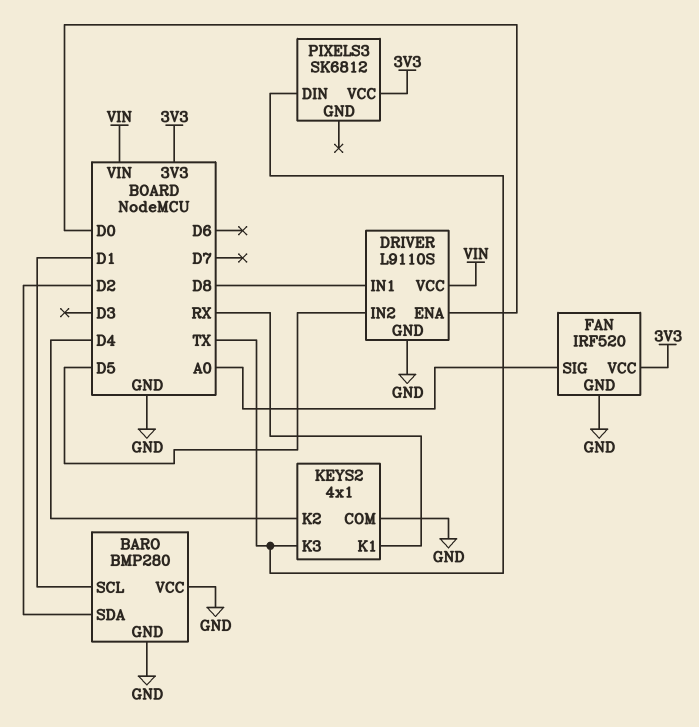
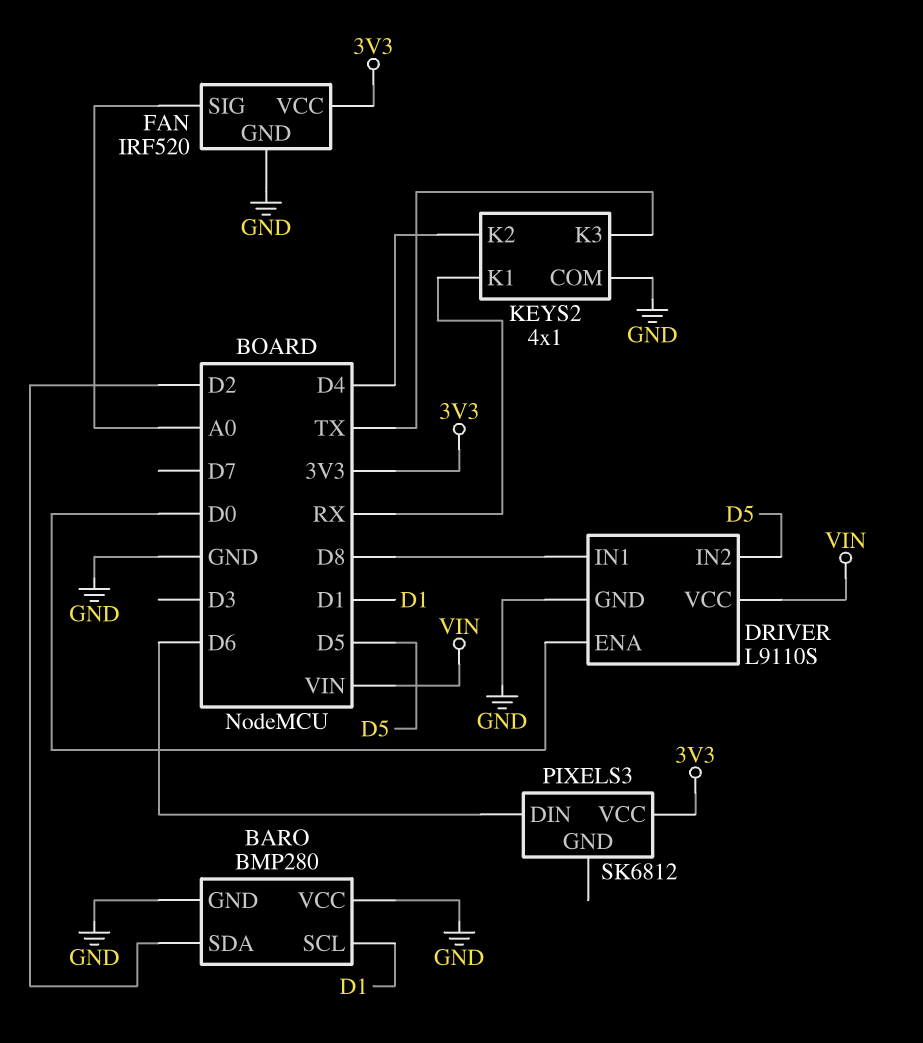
PIXELS3 pin DIN: TX -> D6

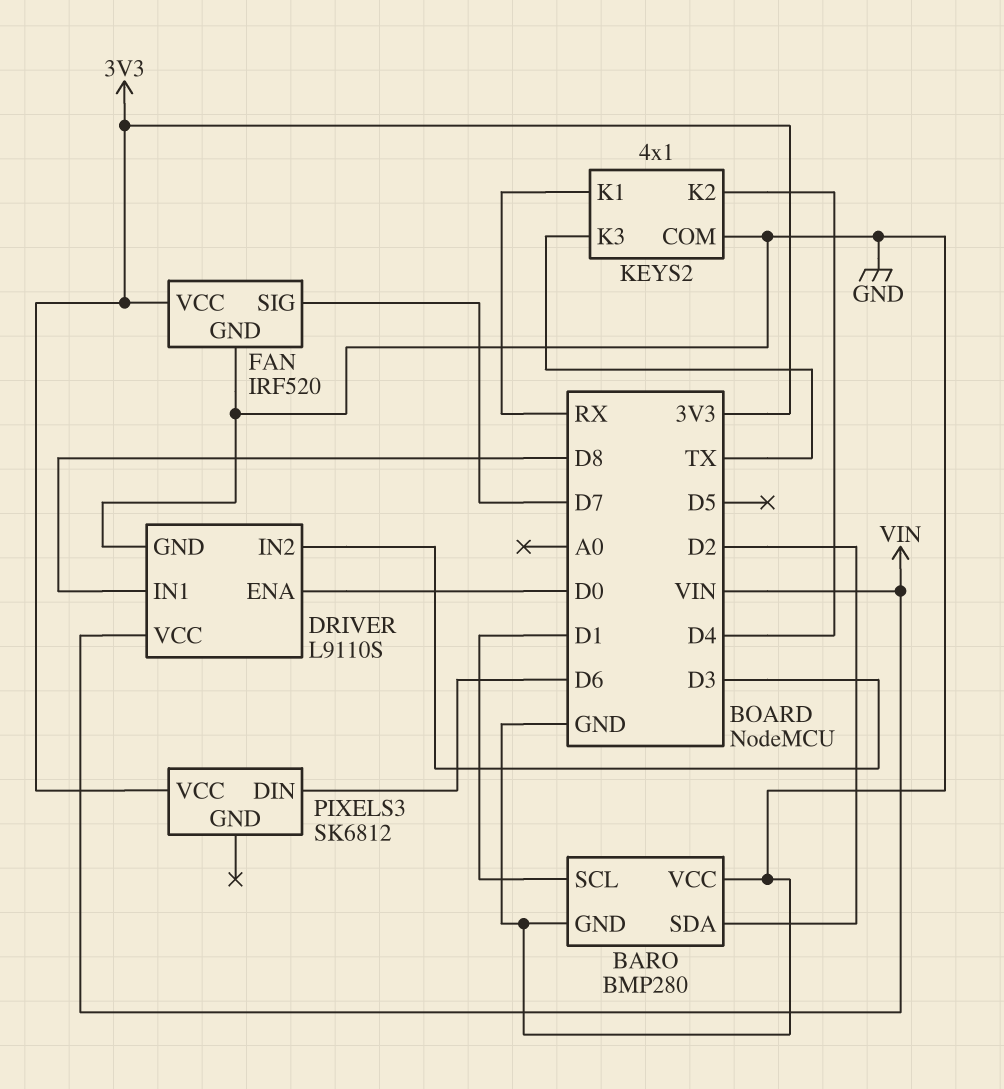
DRIVER pin IN2: D5 -> D3
FAN pin SIG: A0 -> D7

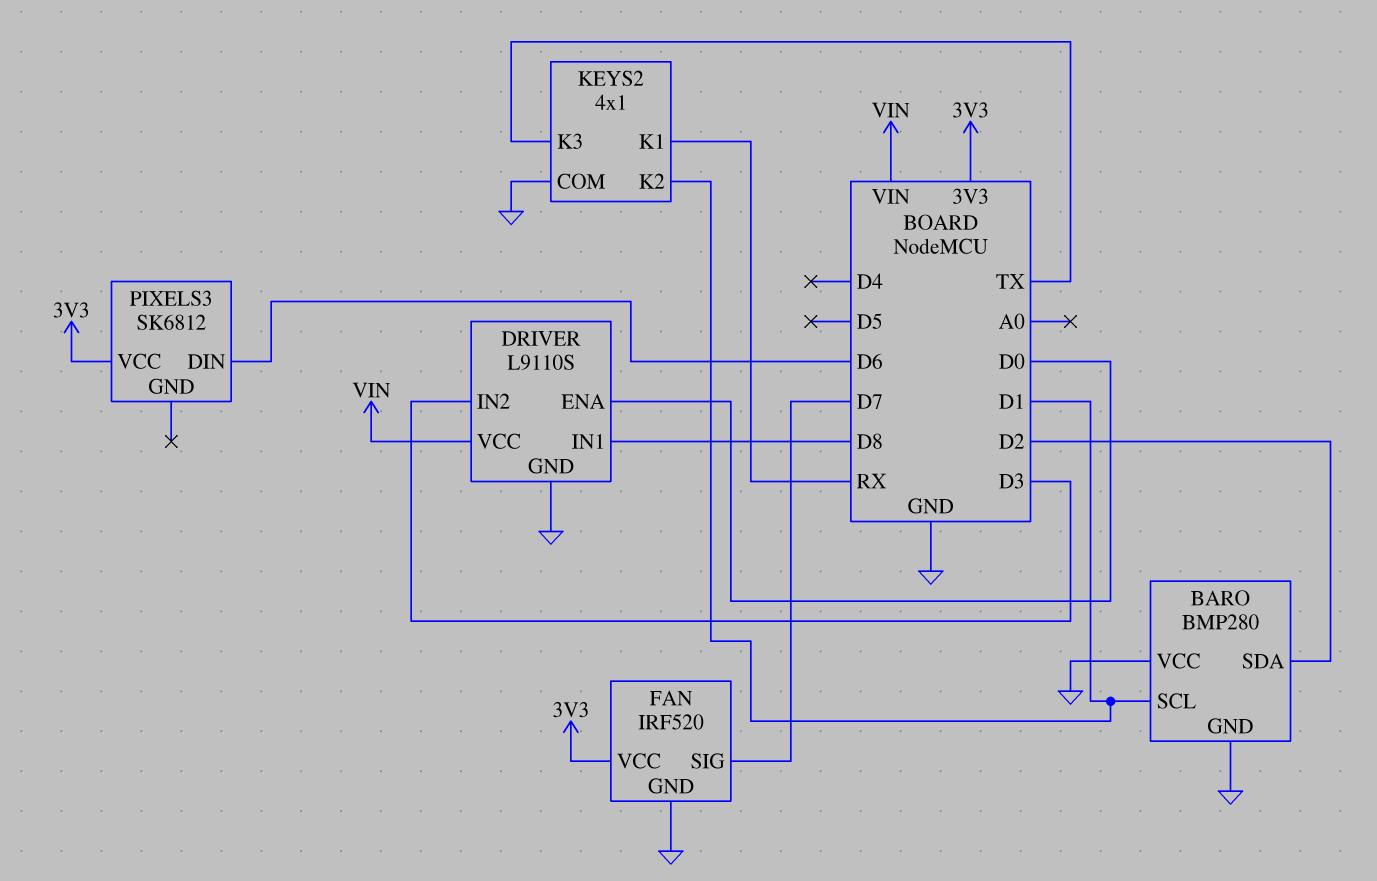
KEYS2 pin K2: D4 -> D1

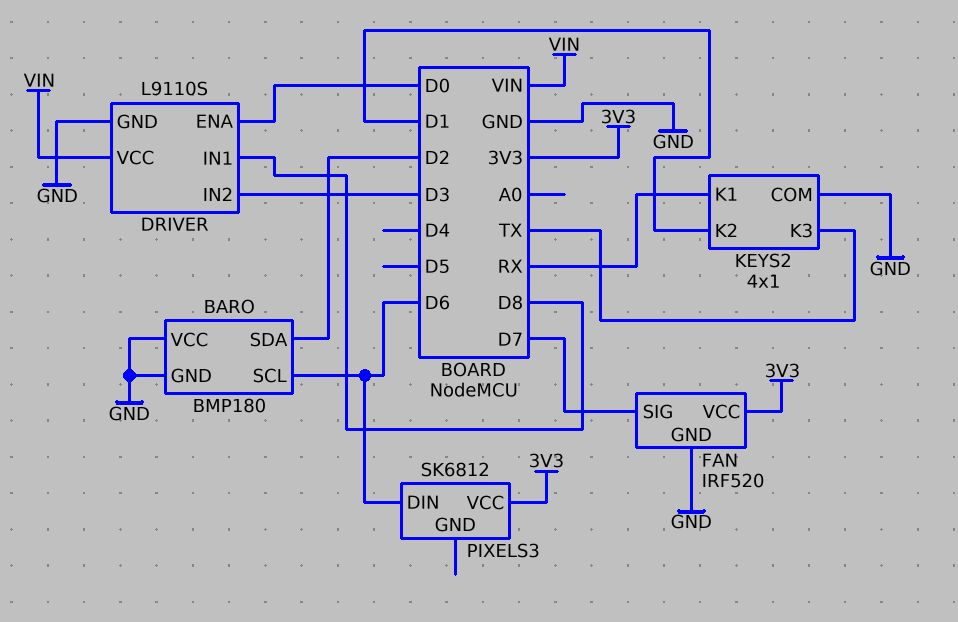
BARO: BMP280 -> BMP180
BARO pin SCL: D1 -> D6

